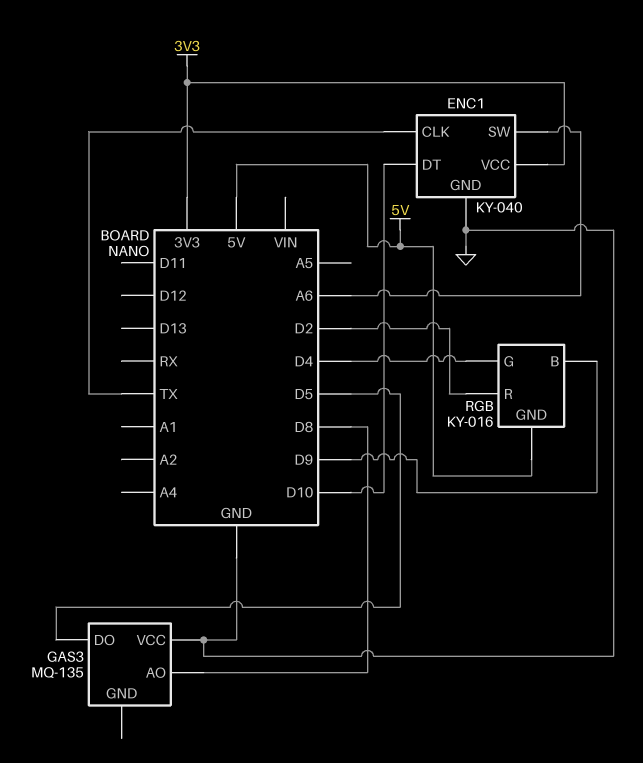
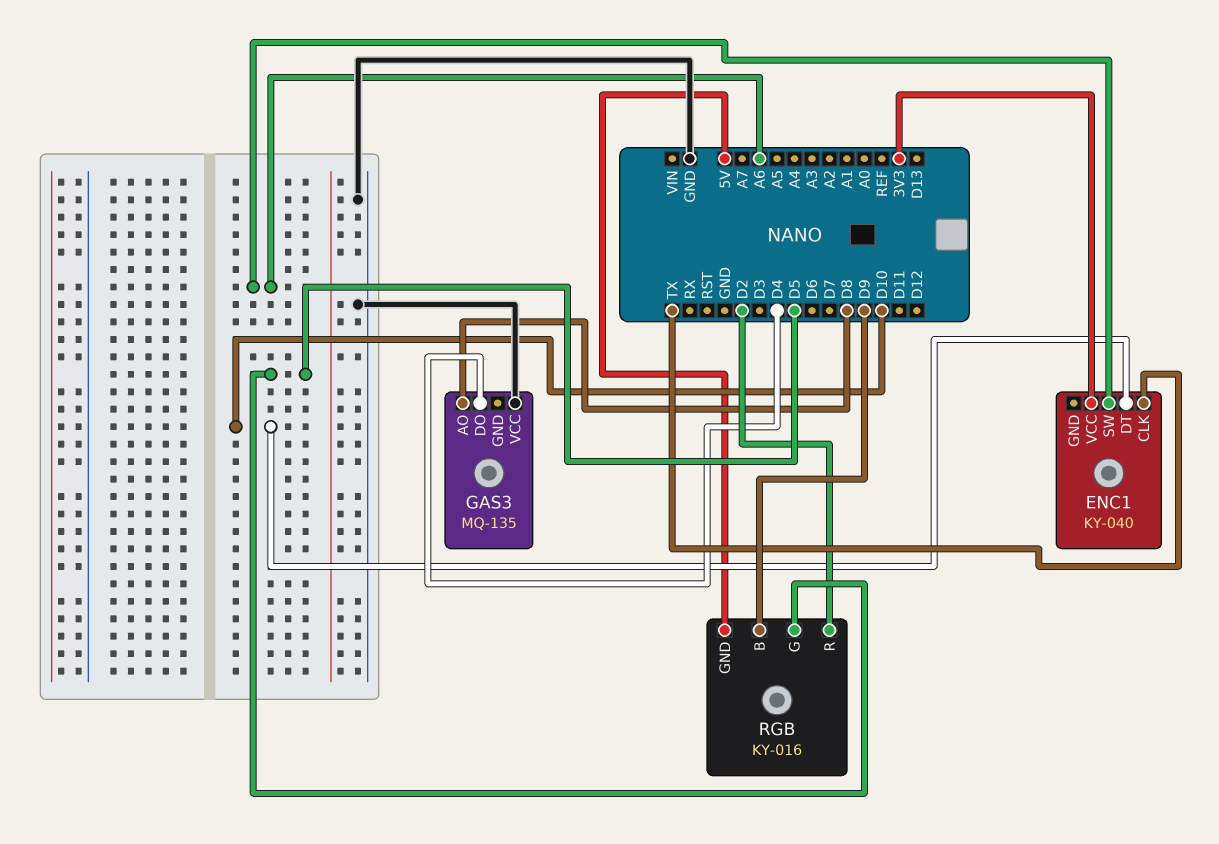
ENC1 pin GND: GND -> none
GAS3 pin DO: D5 -> D4
RGB pin G: D4 -> D5

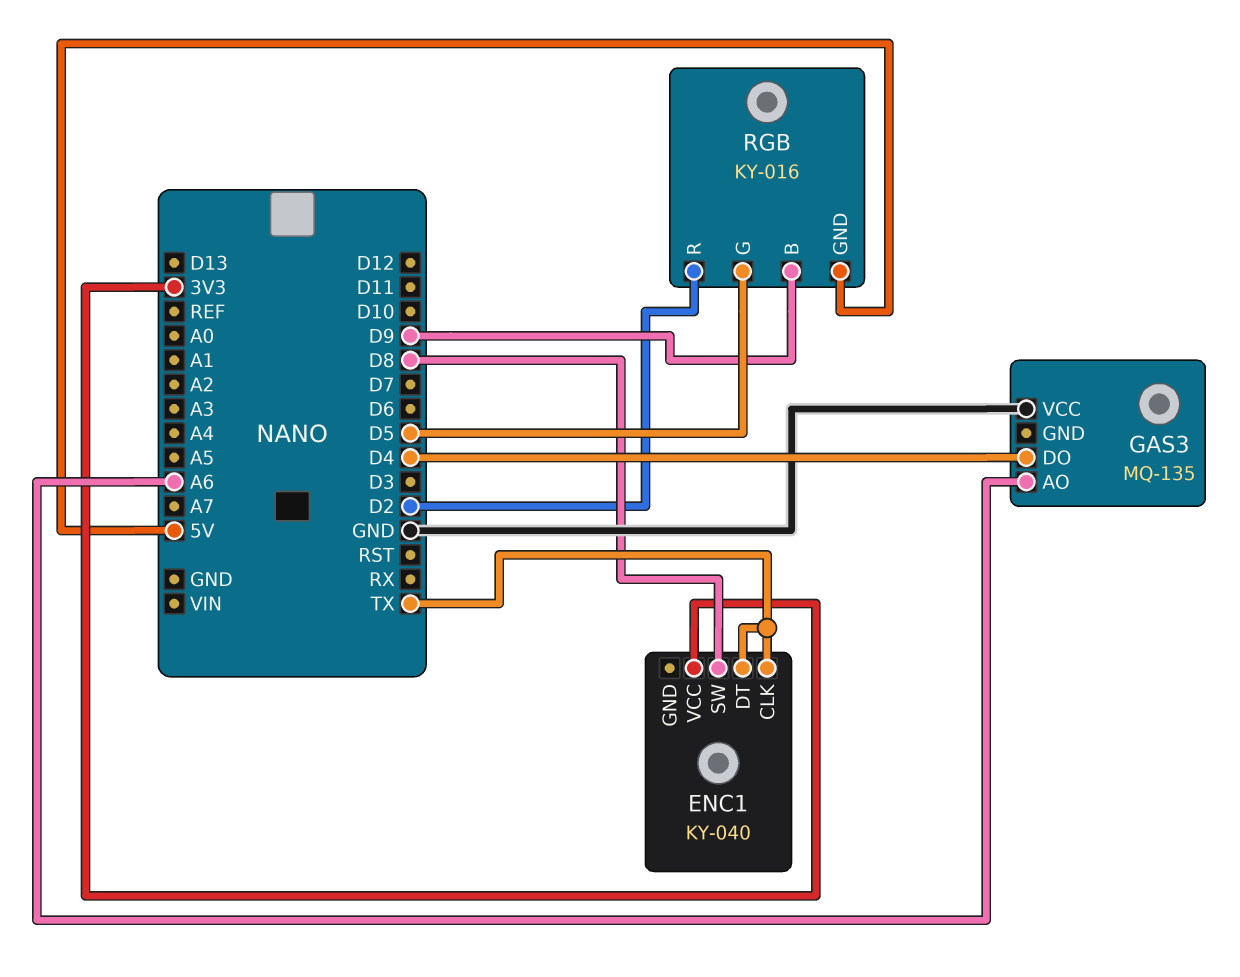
ENC1 pin DT: D10 -> TX
ENC1 pin SW: A6 -> D8
GAS3 pin AO: D8 -> A6

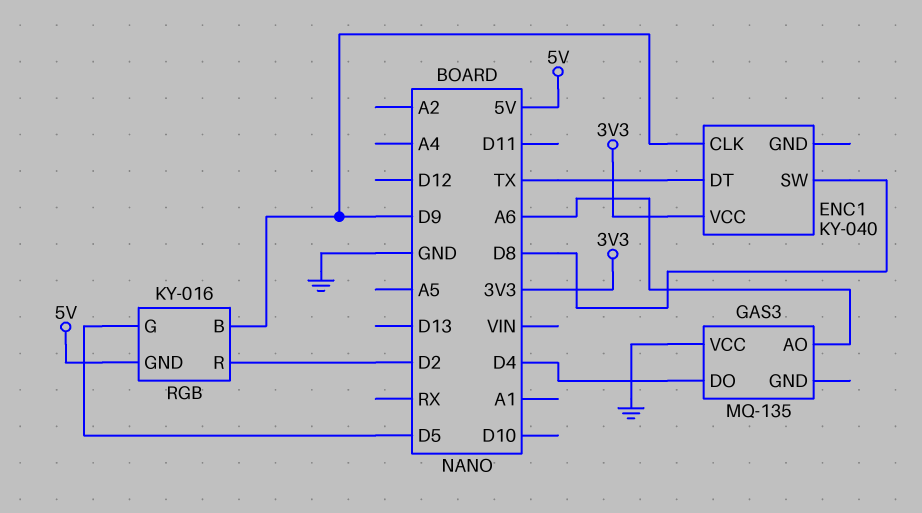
ENC1 pin CLK: TX -> D9

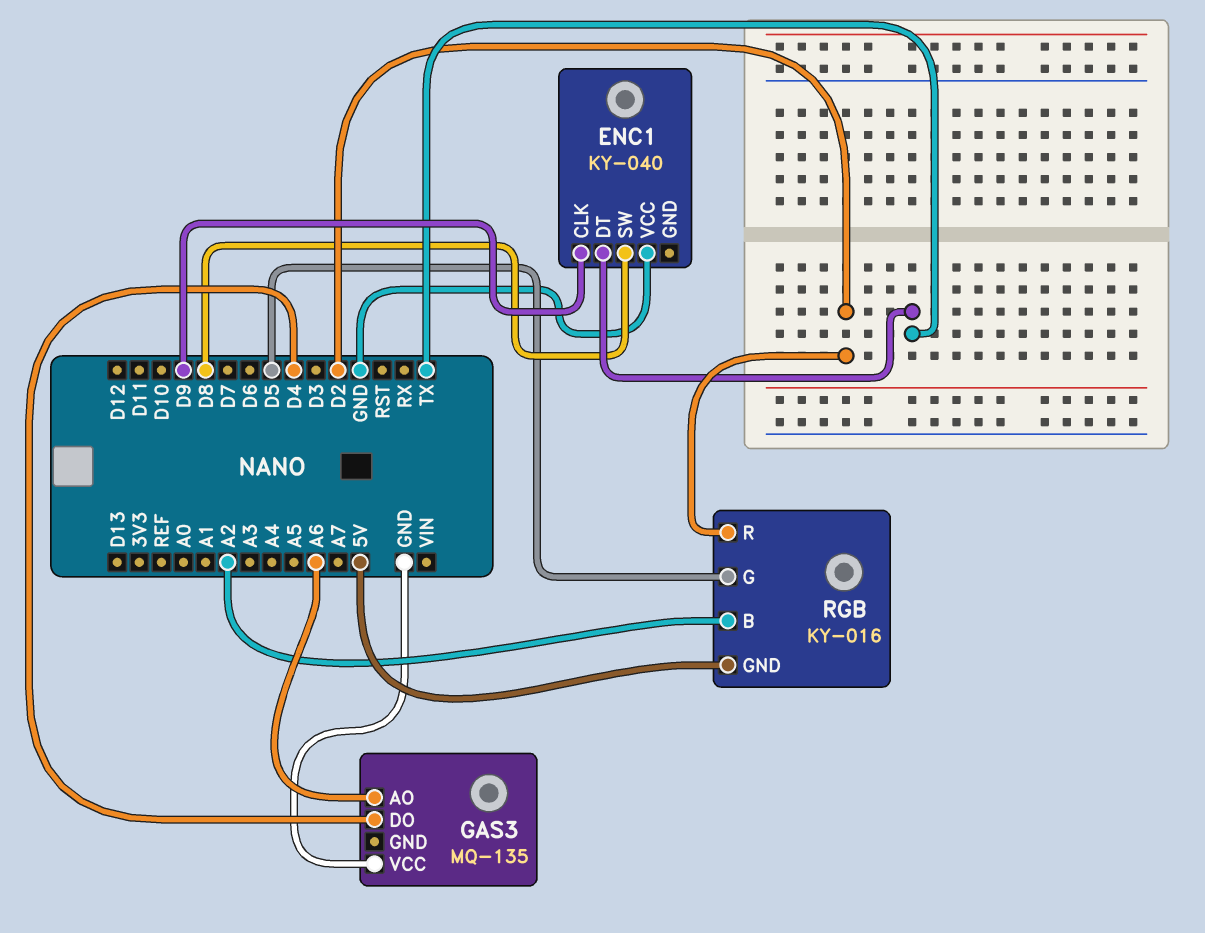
ENC1 pin VCC: 3V3 -> GND
RGB pin B: D9 -> A2

